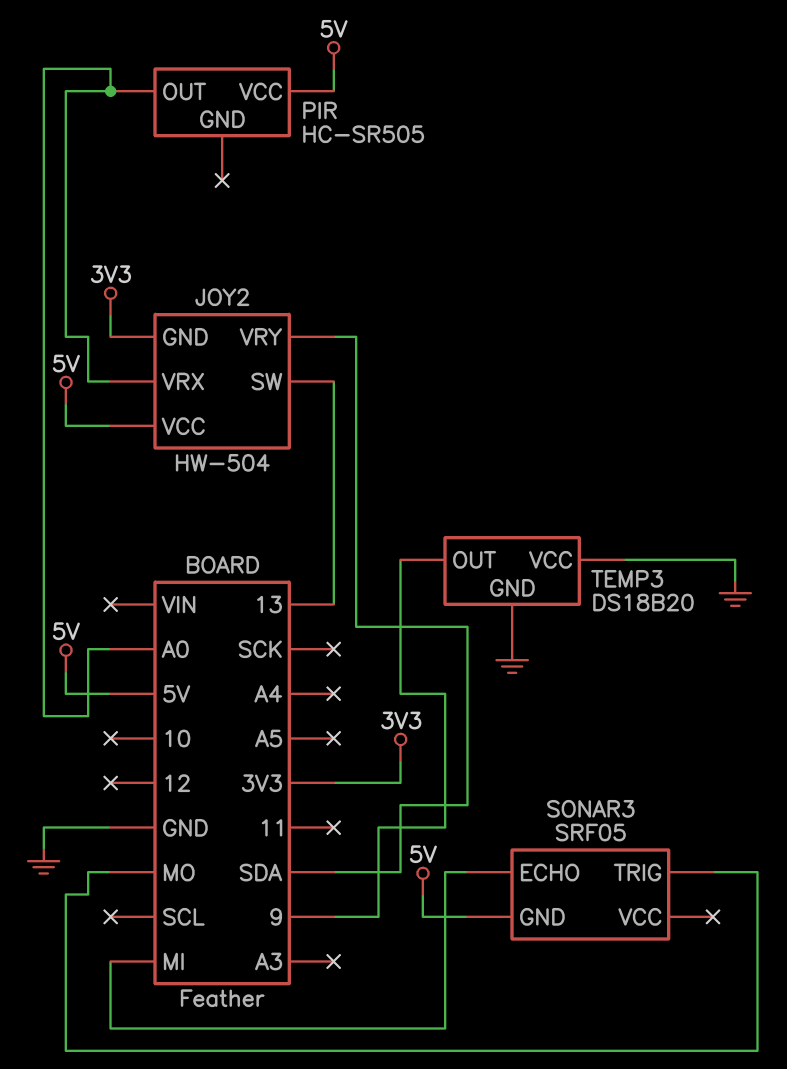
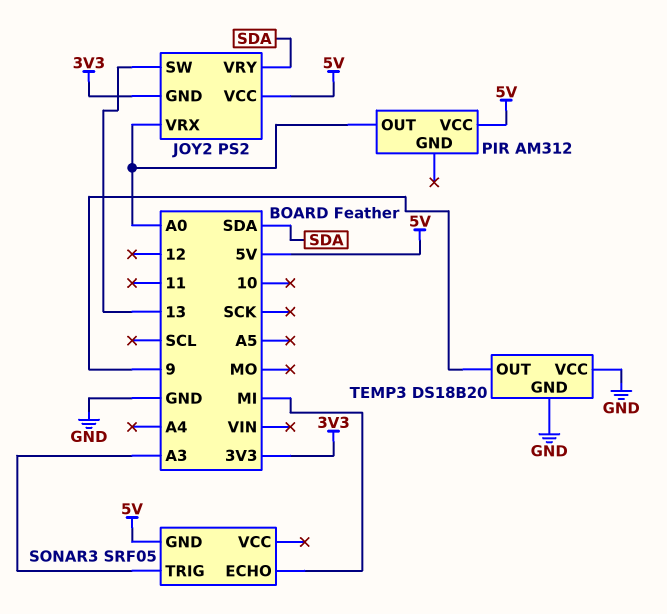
JOY2: HW-504 -> PS2
PIR: HC-SR505 -> AM312
SONAR3 pin TRIG: MO -> A3

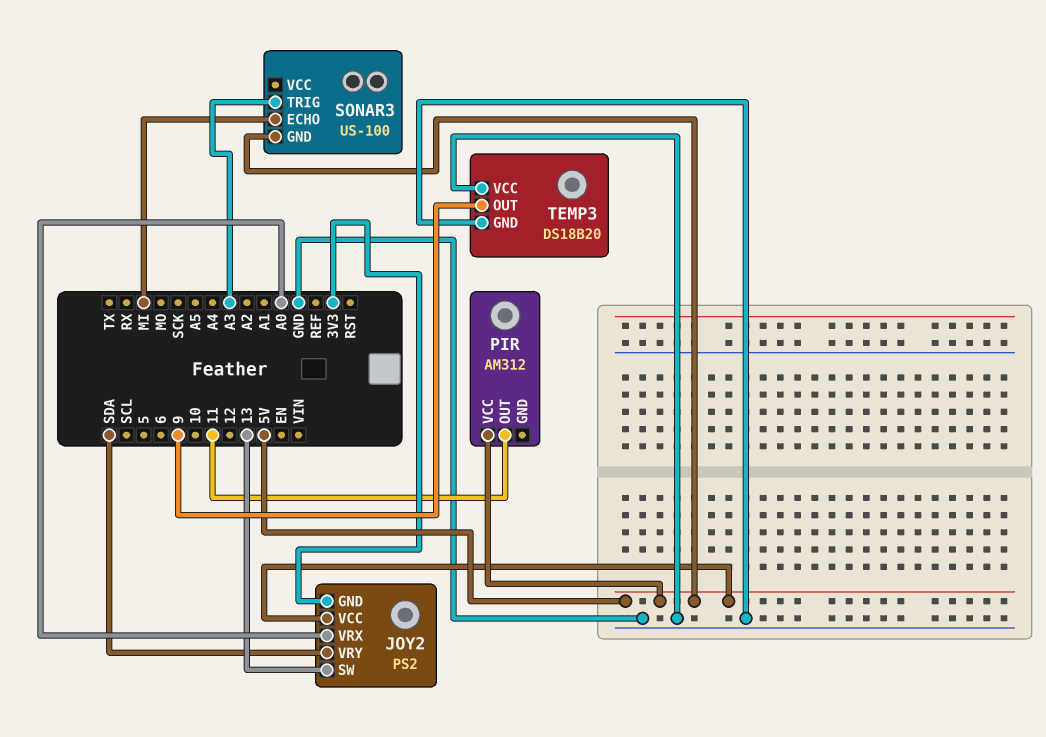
PIR pin OUT: A0 -> 11
SONAR3: SRF05 -> US-100

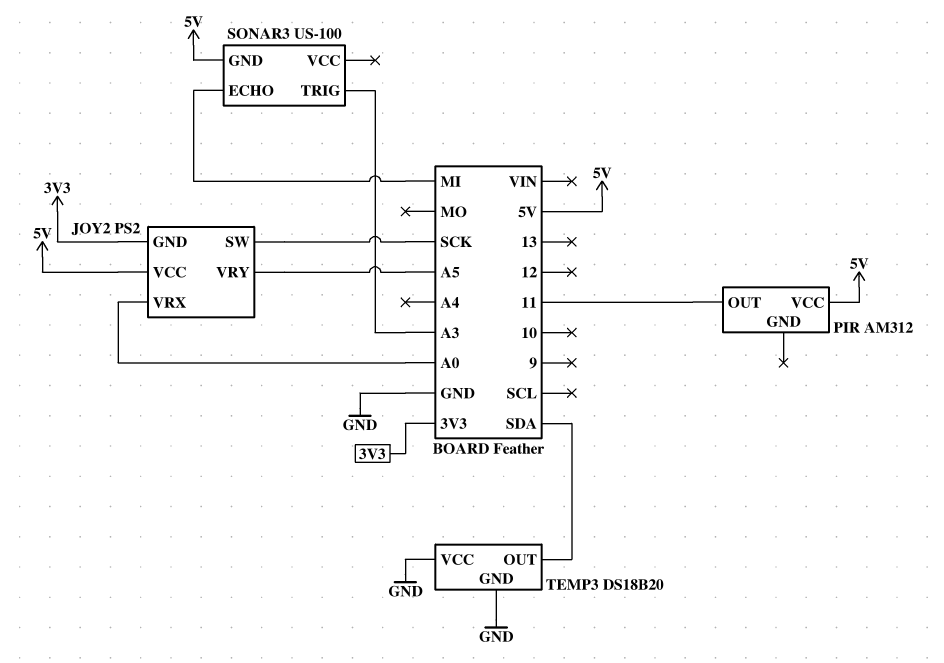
JOY2 pin SW: 13 -> SCK
JOY2 pin VRY: SDA -> A5
TEMP3 pin OUT: 9 -> SDA

